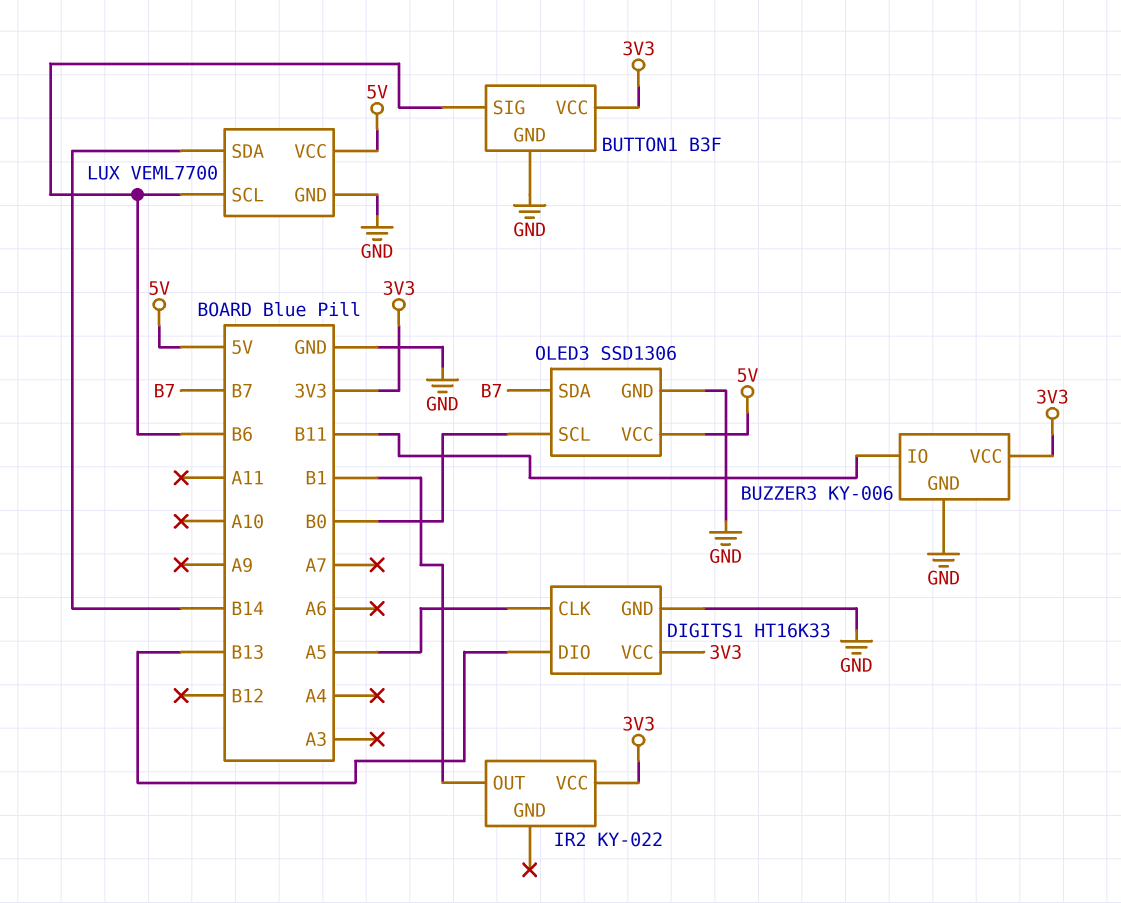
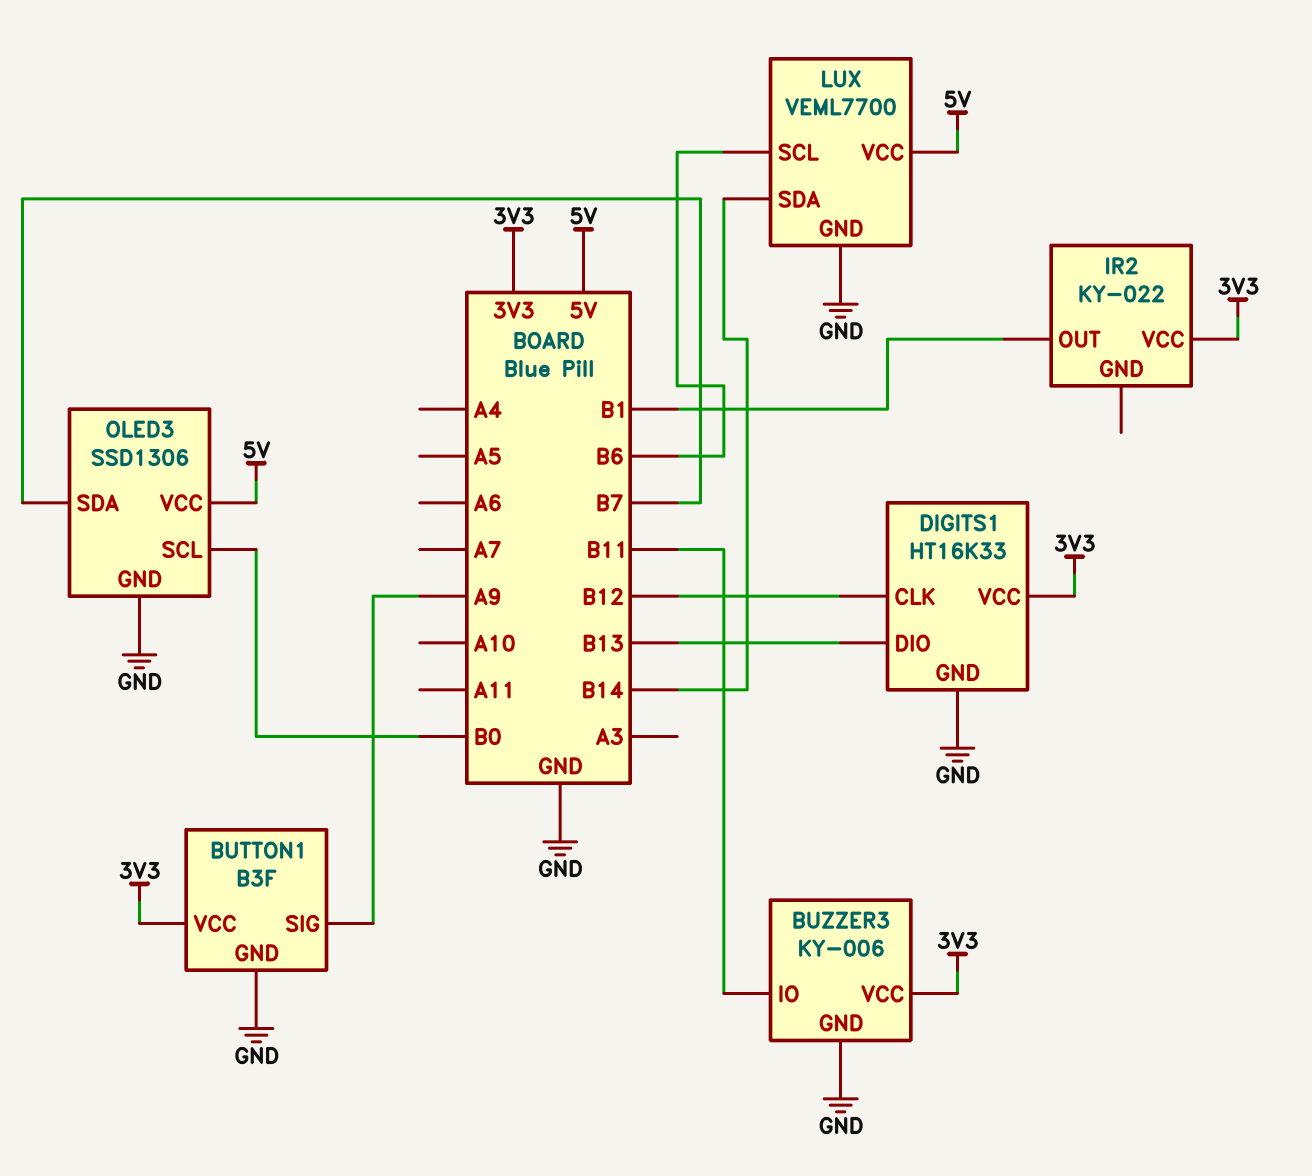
BUTTON1 pin SIG: B6 -> A9
DIGITS1 pin CLK: A5 -> B12

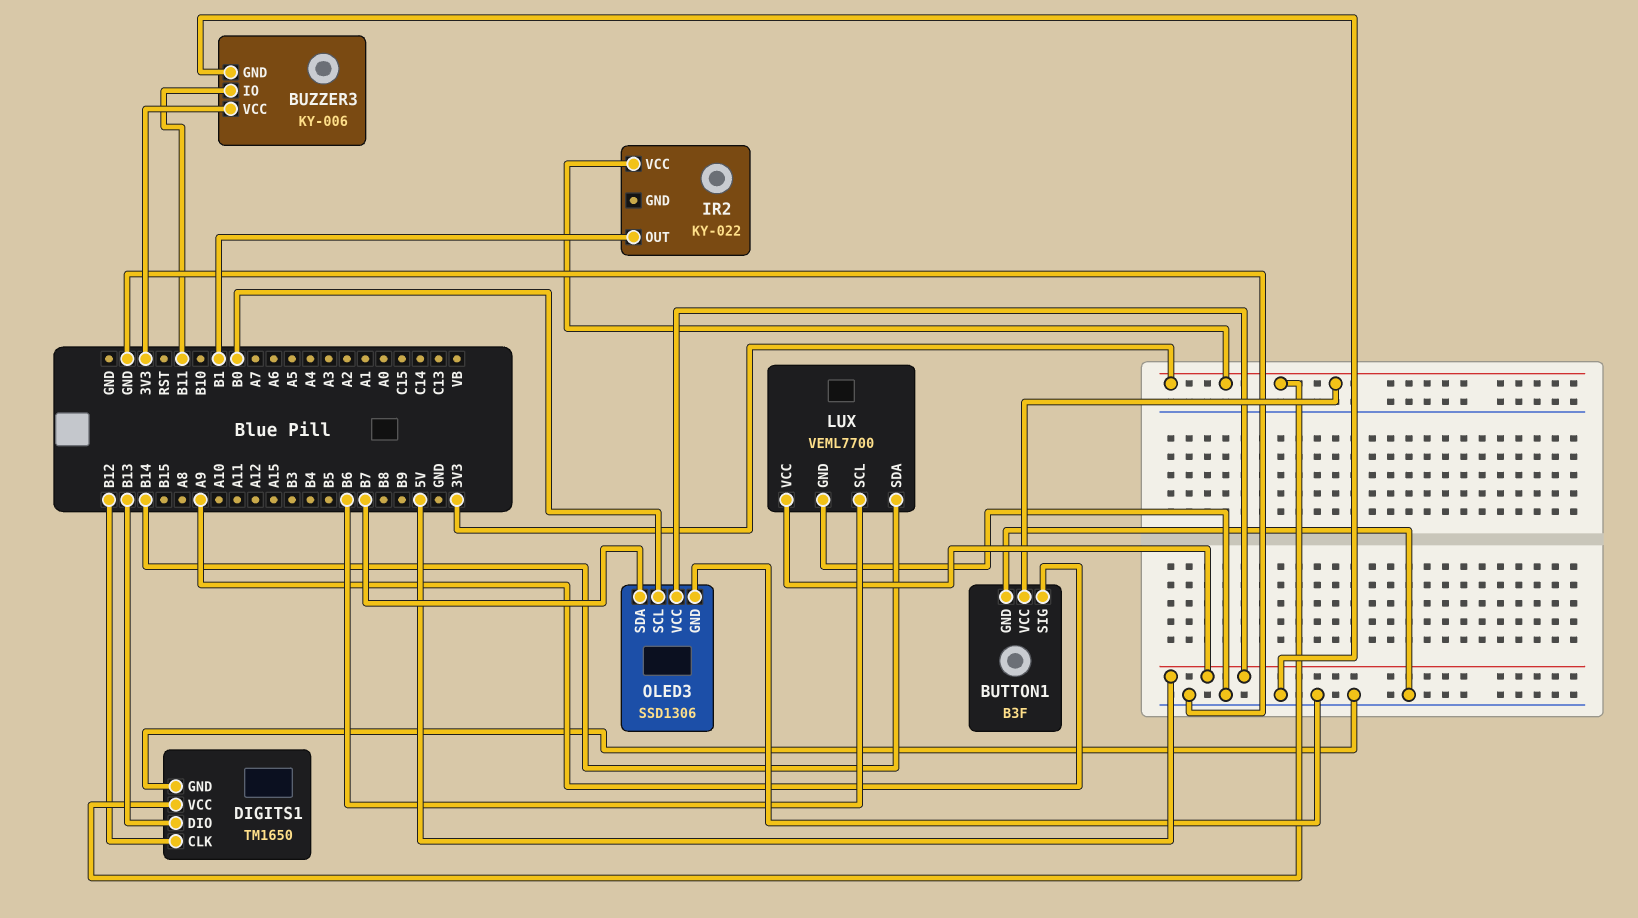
DIGITS1: HT16K33 -> TM1650

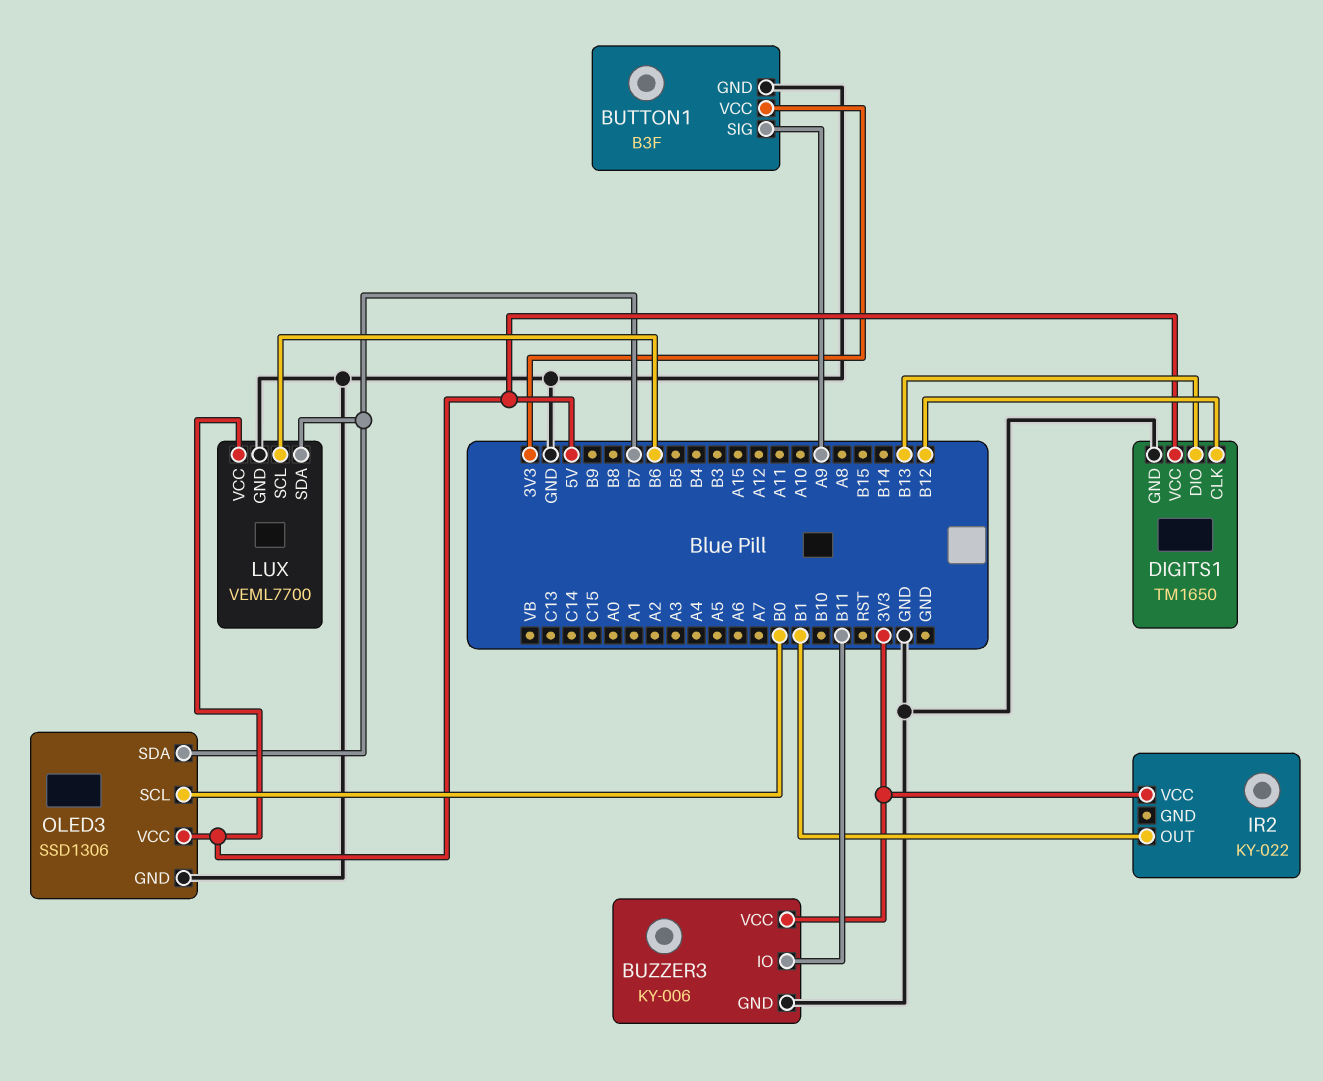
DIGITS1 pin VCC: 3V3 -> 5V
LUX pin SDA: B14 -> B7

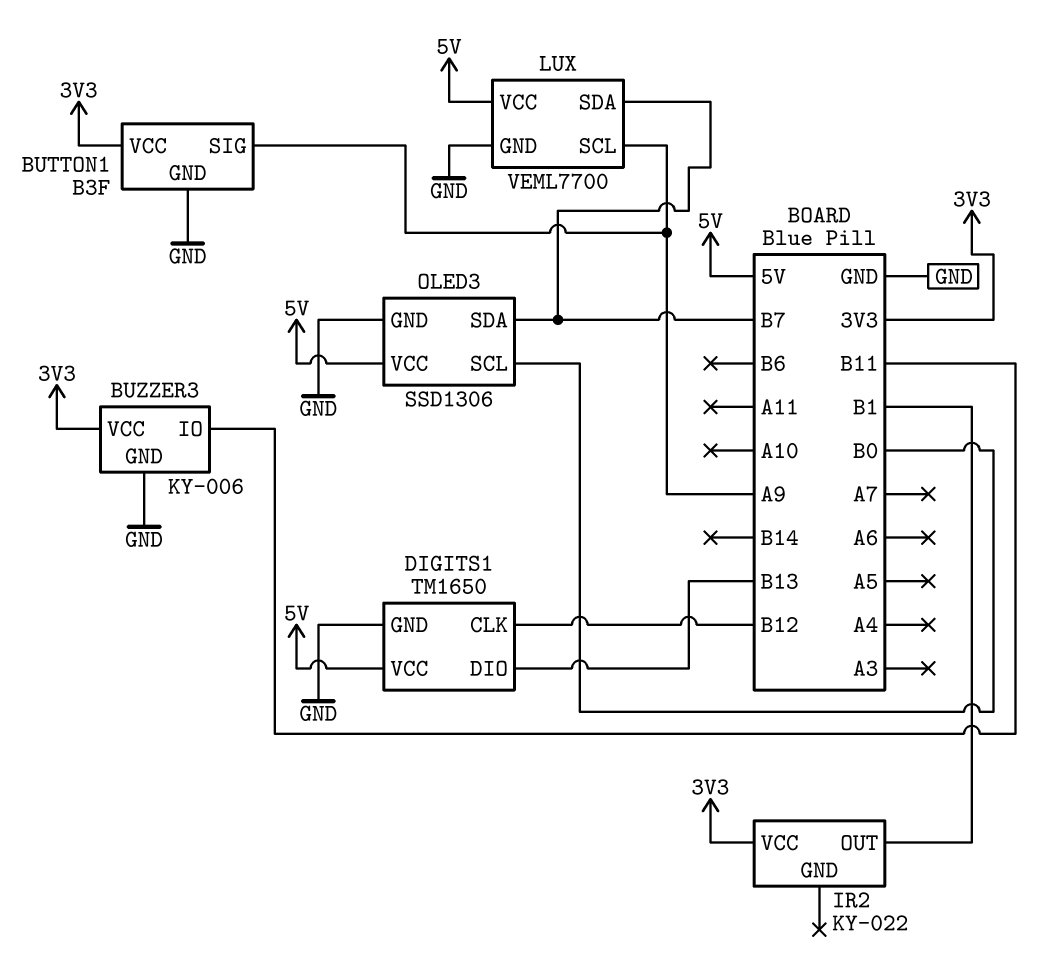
LUX pin SCL: B6 -> A9

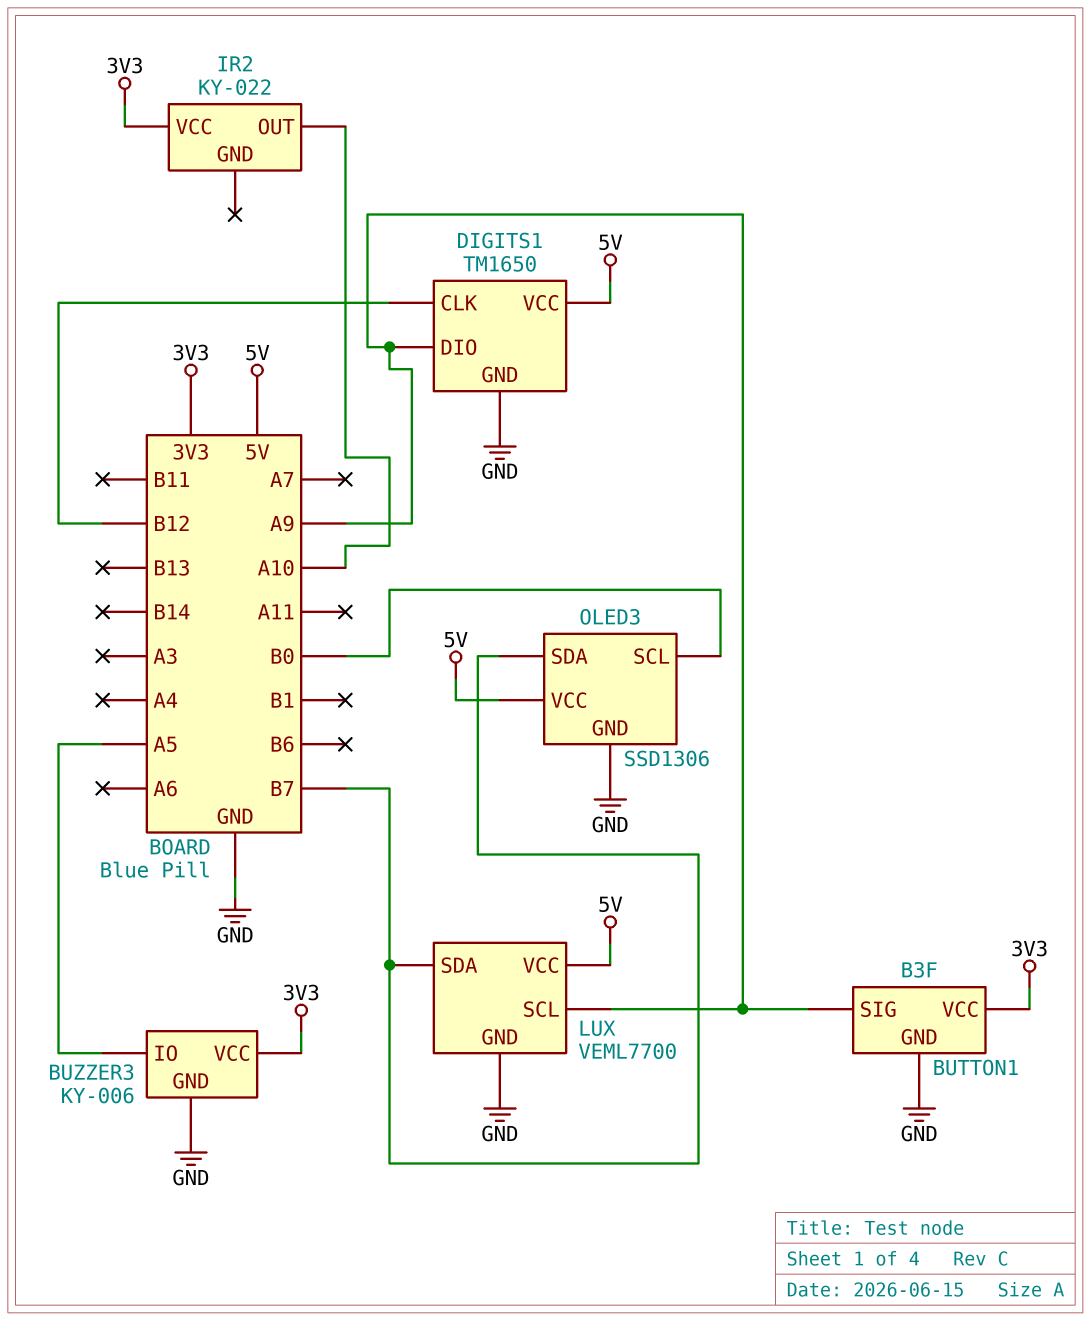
BUZZER3 pin IO: B11 -> A5
DIGITS1 pin DIO: B13 -> A9
IR2 pin OUT: B1 -> A10

